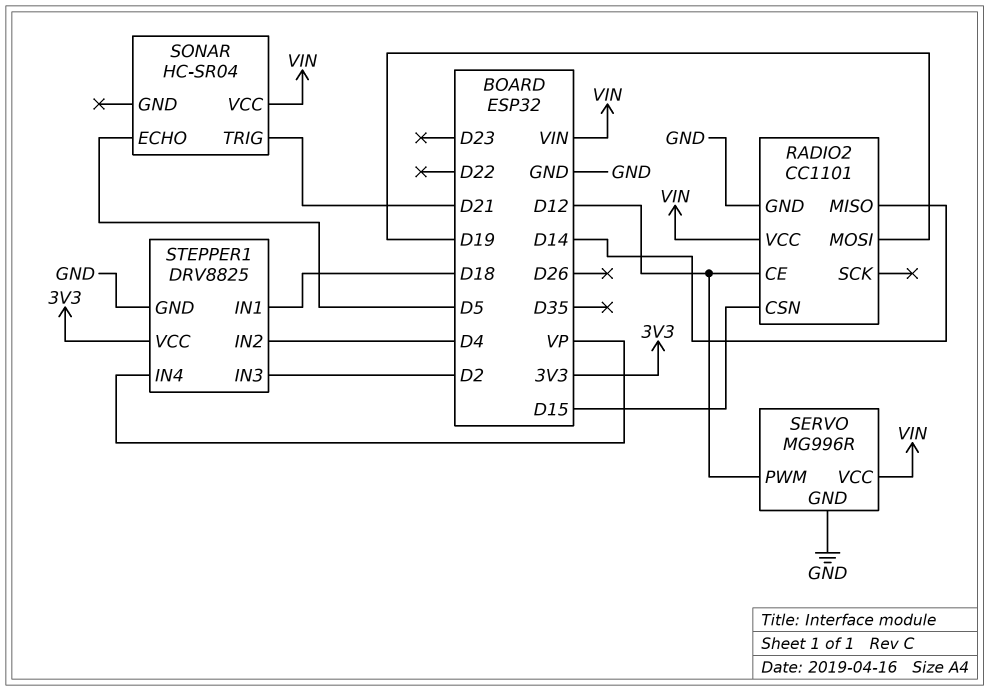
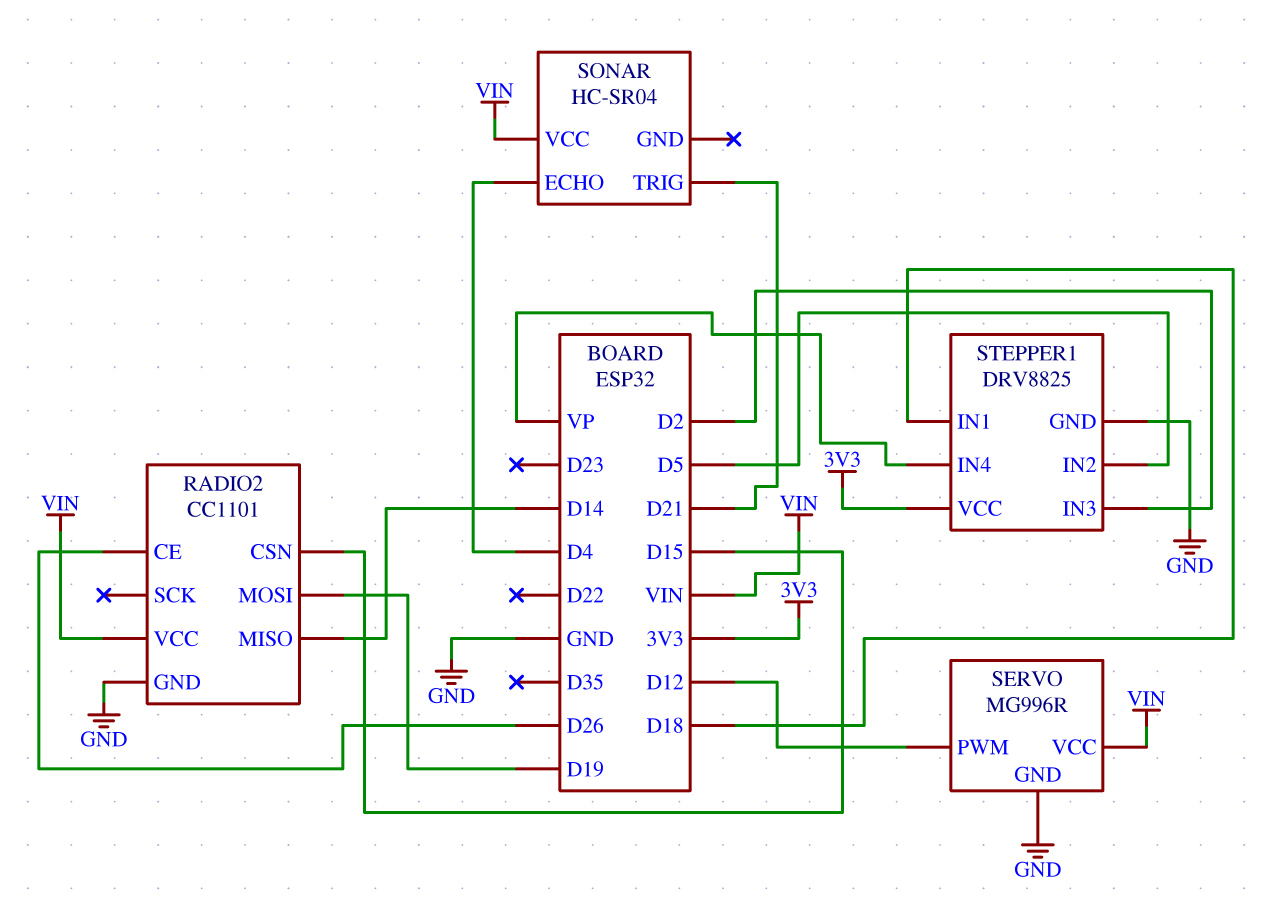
RADIO2 pin CE: D12 -> D26
SONAR pin ECHO: D5 -> D4
STEPPER1 pin IN2: D4 -> D5

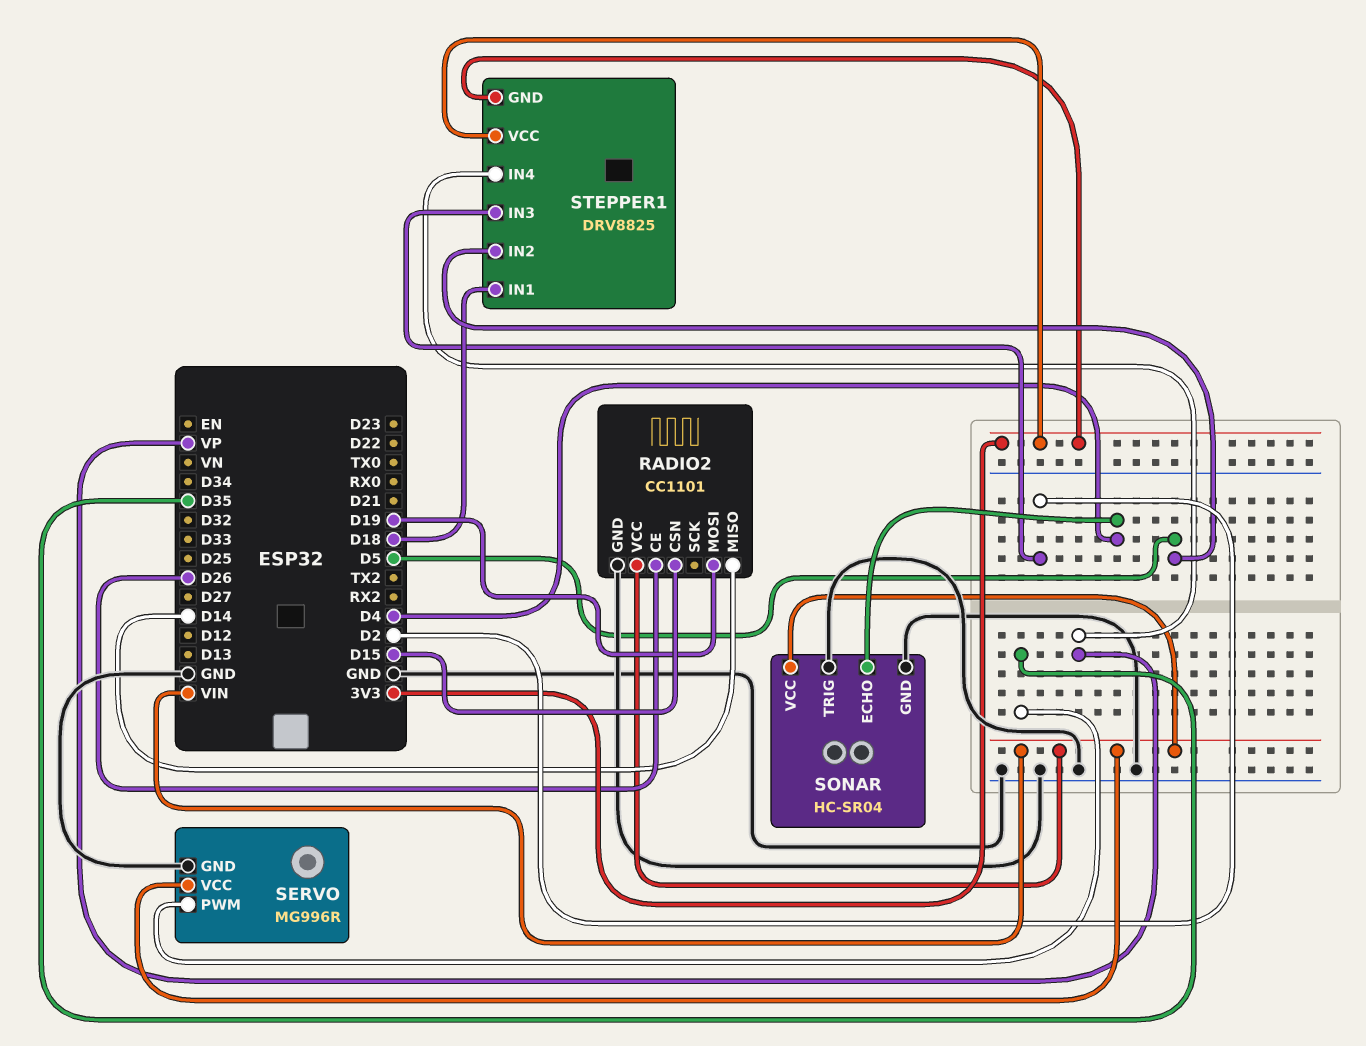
SERVO pin PWM: D12 -> D35
SONAR pin GND: none -> GND
SONAR pin TRIG: D21 -> GND
STEPPER1 pin GND: GND -> 3V3

